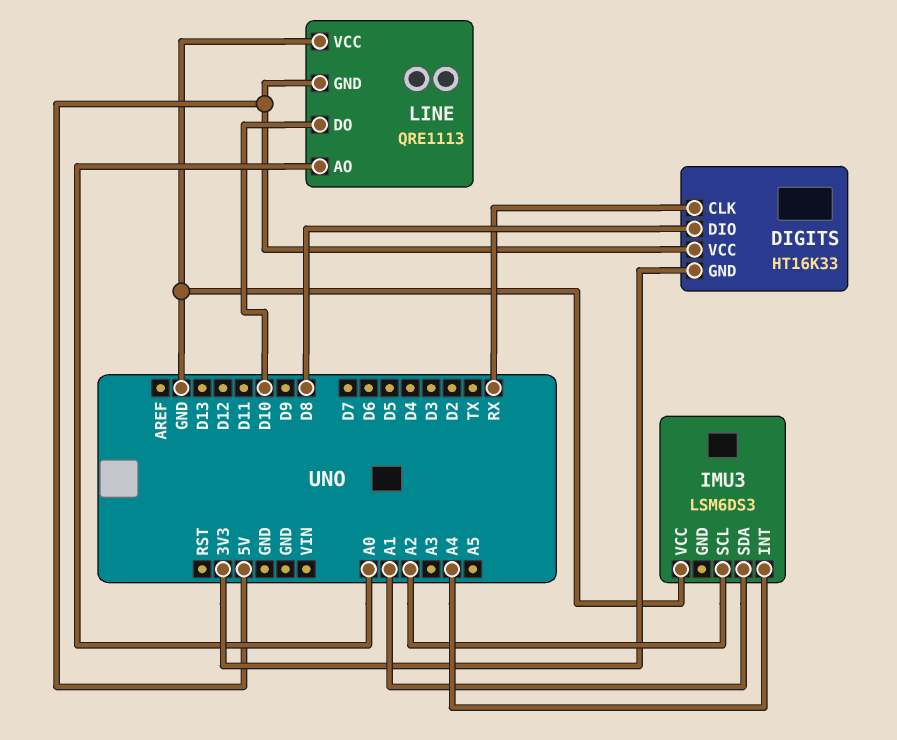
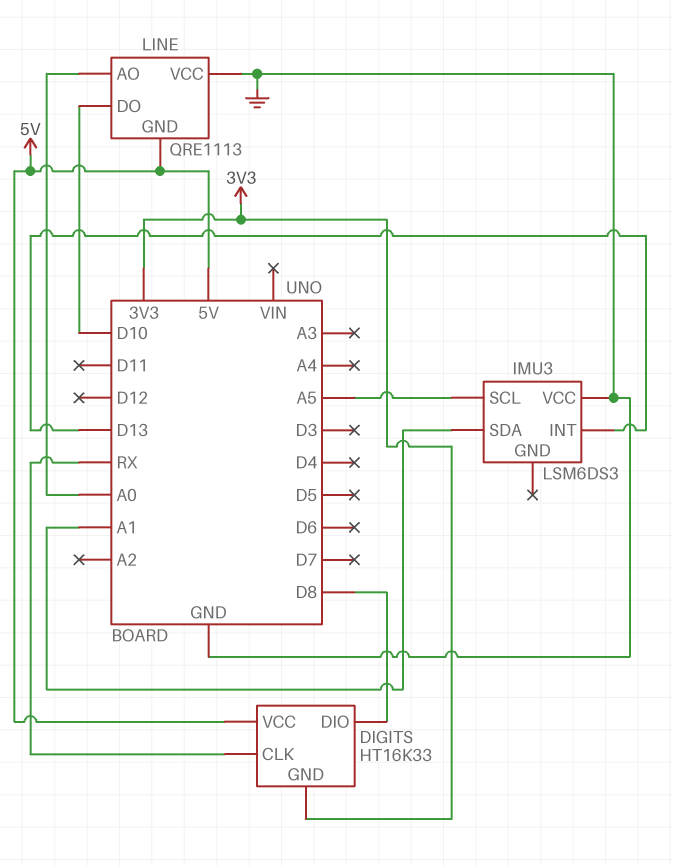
IMU3 pin INT: A4 -> D13
IMU3 pin SCL: A2 -> A5

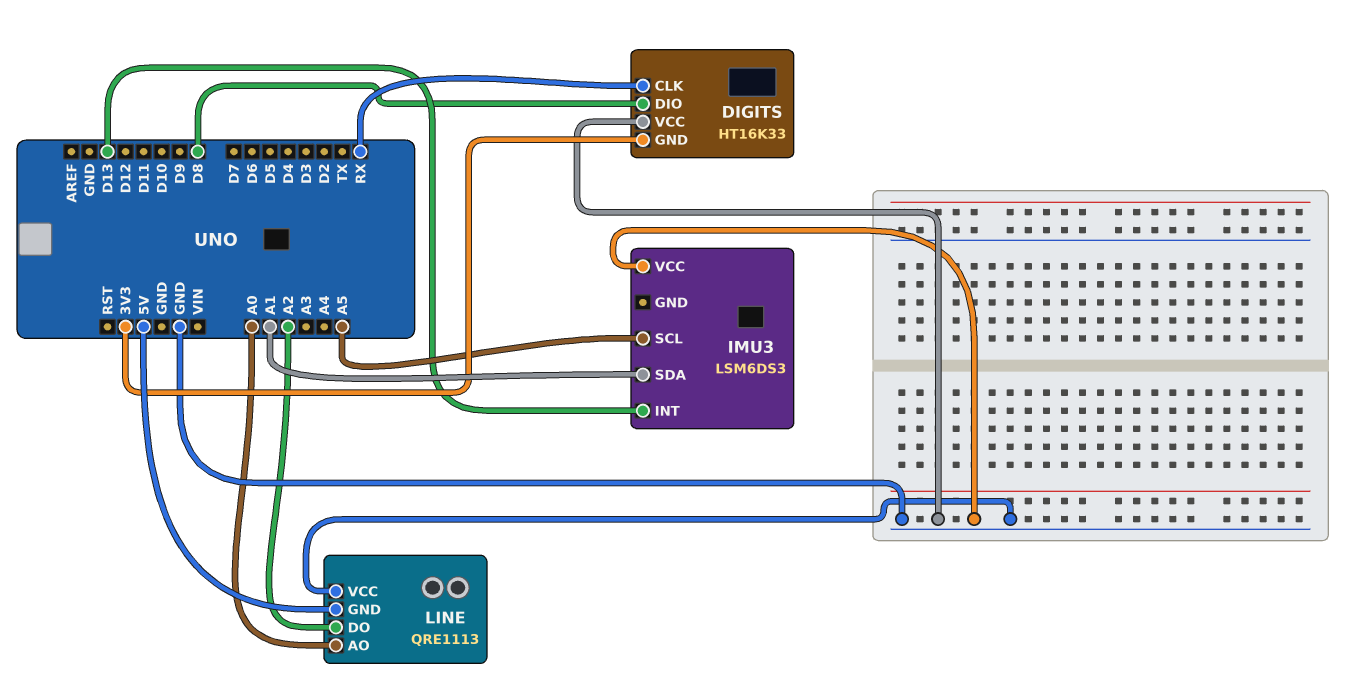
DIGITS pin VCC: 5V -> GND
LINE pin DO: D10 -> A2

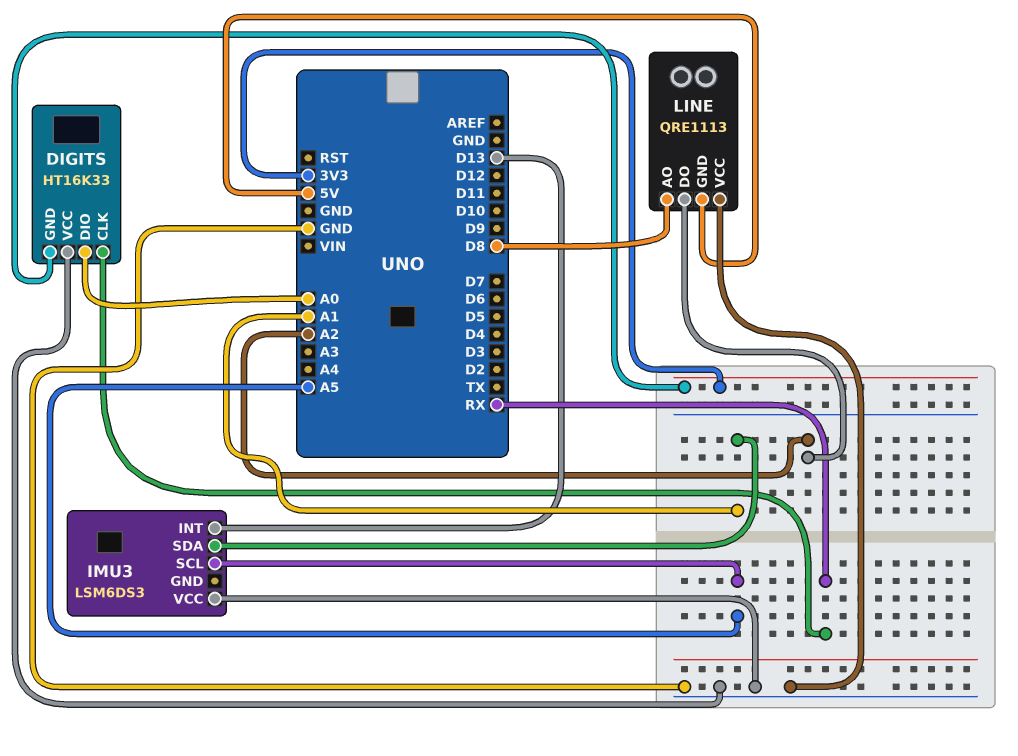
DIGITS pin DIO: D8 -> A0
LINE pin AO: A0 -> D8

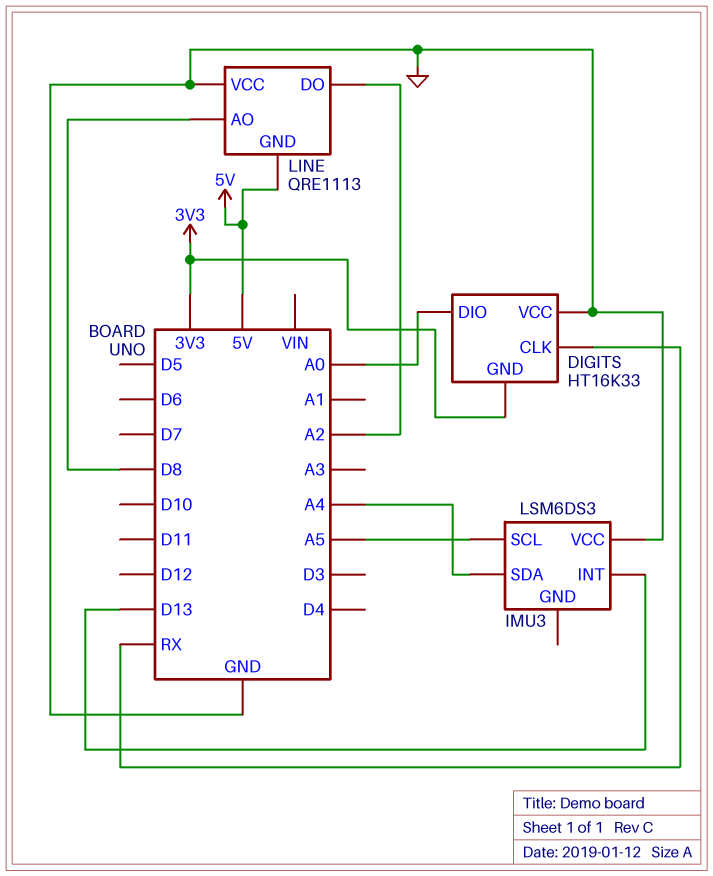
IMU3 pin SDA: A1 -> A4

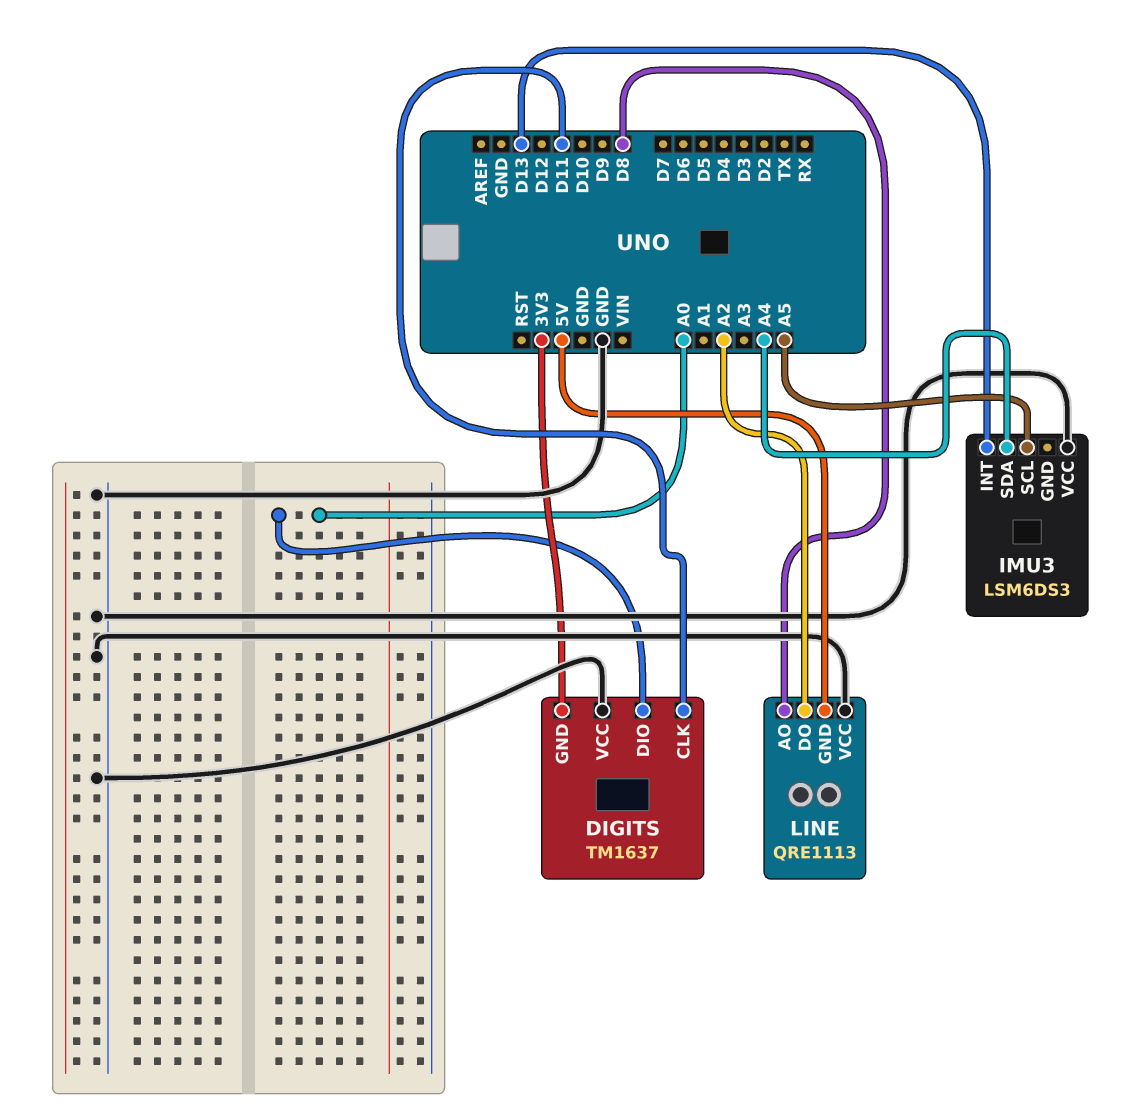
DIGITS: HT16K33 -> TM1637
DIGITS pin CLK: RX -> D11

